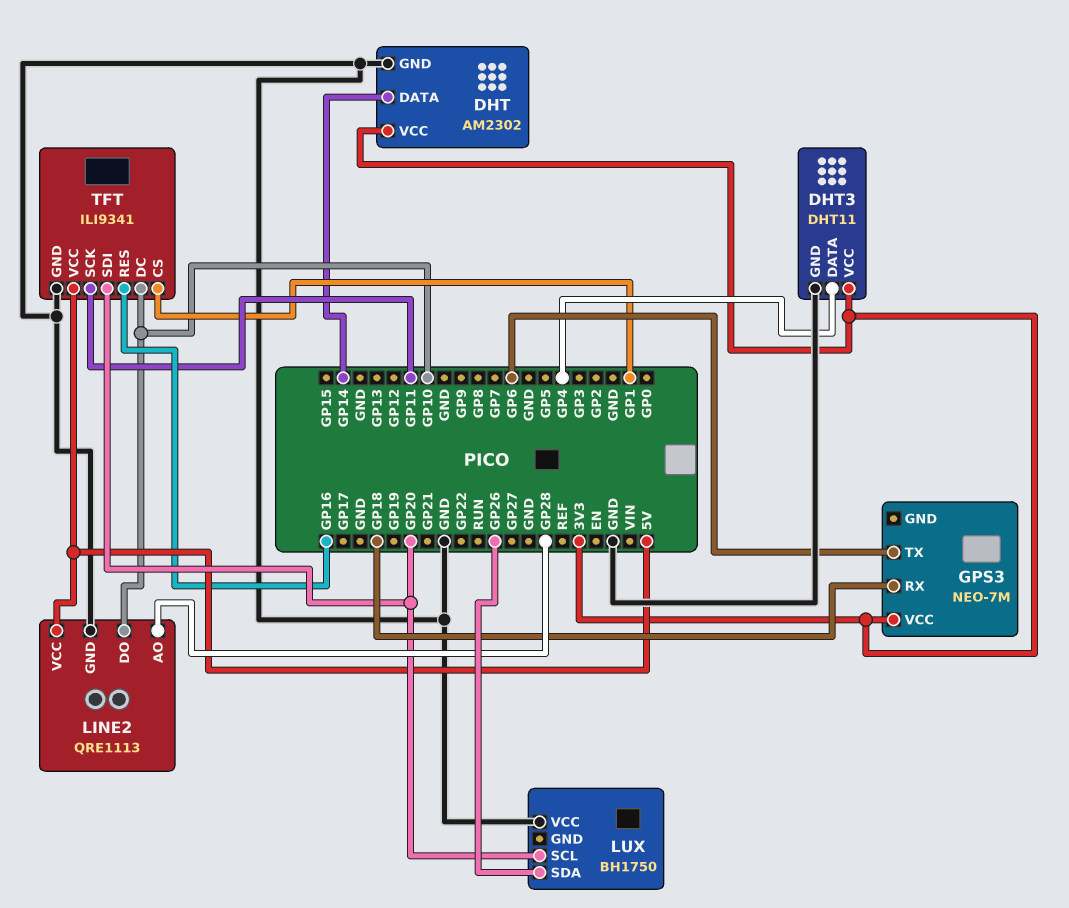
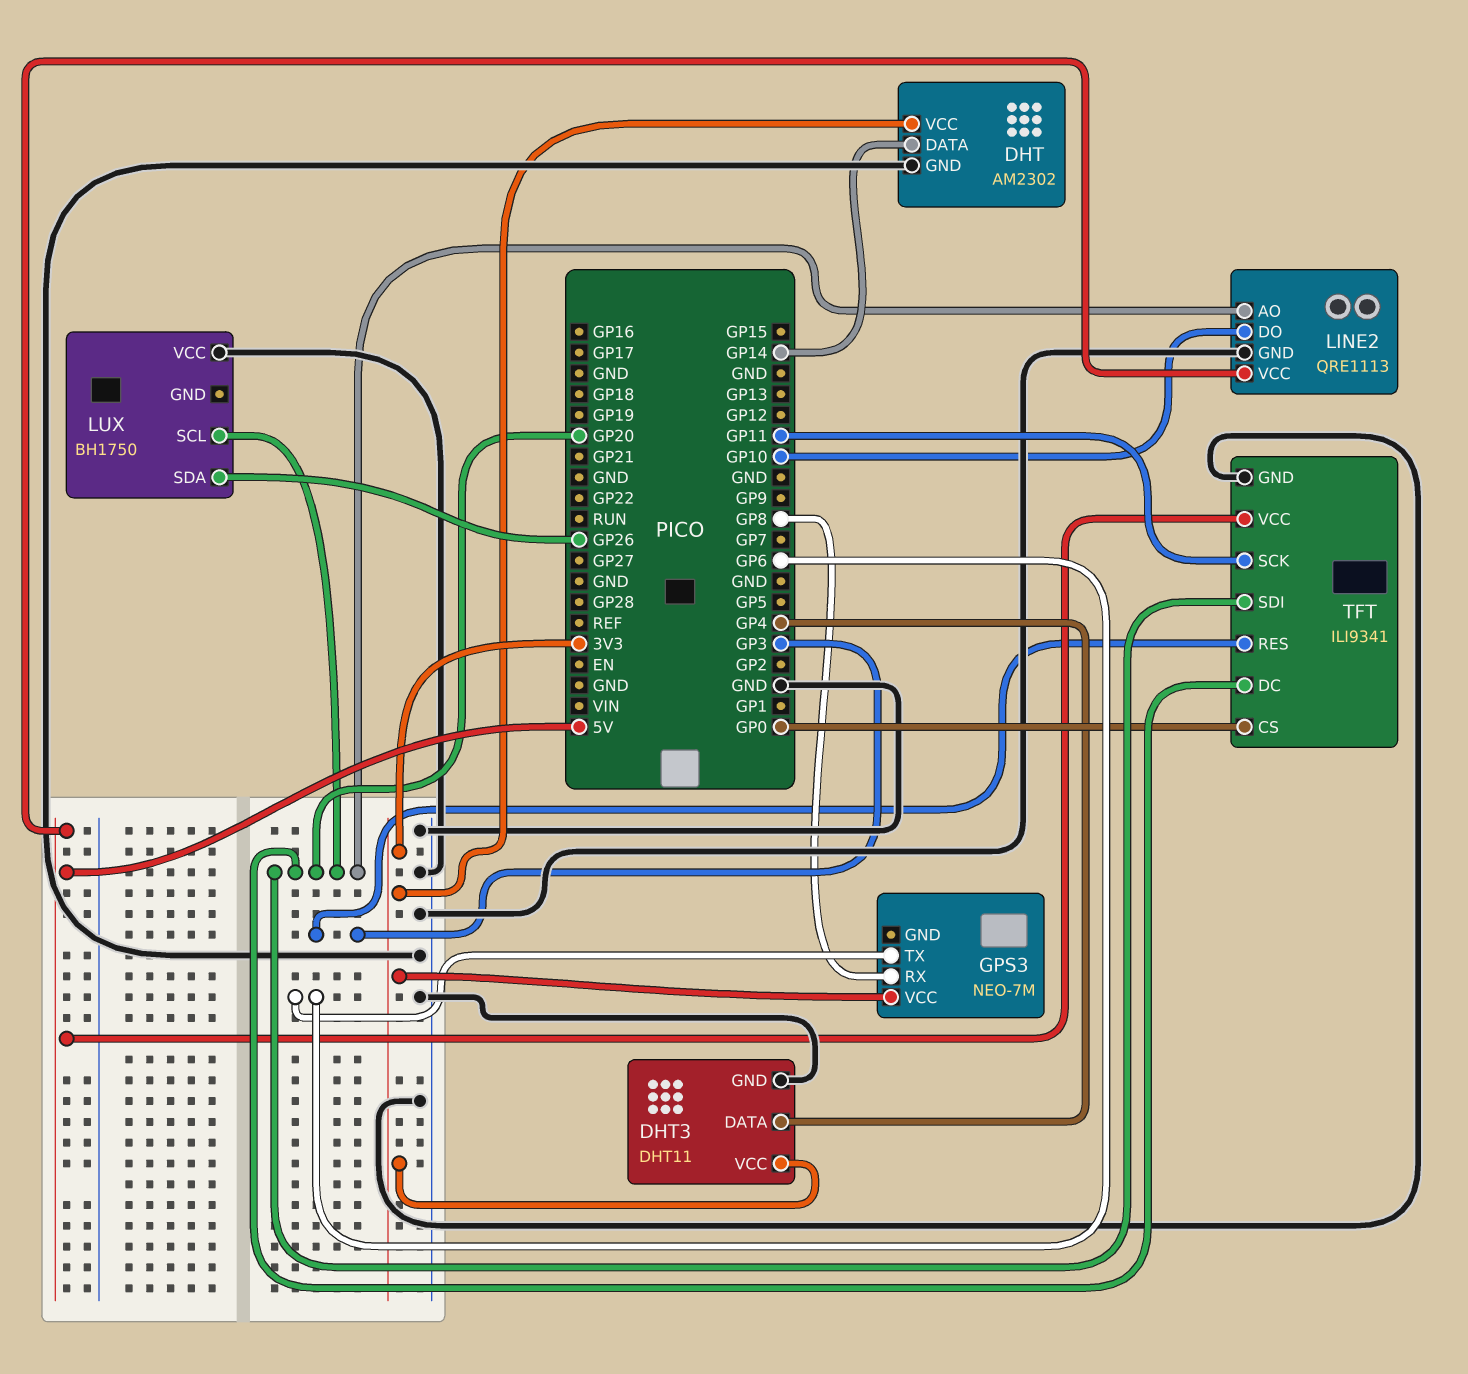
GPS3 pin RX: GP18 -> GP8
LINE2 pin AO: GP28 -> GP20
TFT pin CS: GP1 -> GP0
TFT pin DC: GP10 -> GP20
TFT pin RES: GP16 -> GP3

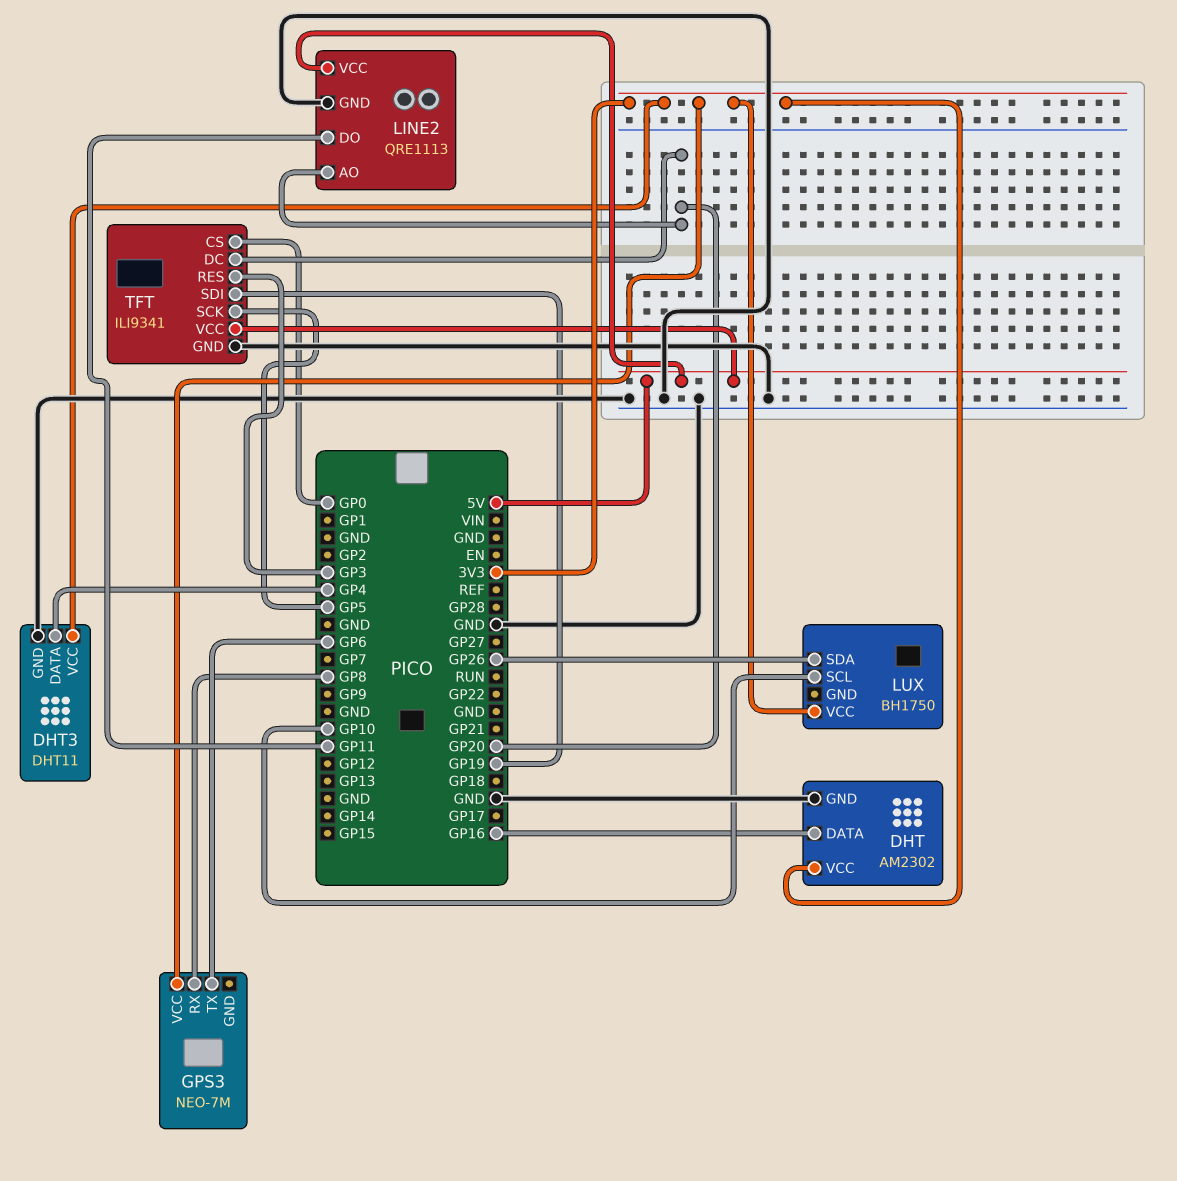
DHT pin DATA: GP14 -> GP16
LINE2 pin DO: GP10 -> GP11
LUX pin SCL: GP20 -> GP10
LUX pin VCC: GND -> 3V3
TFT pin SCK: GP11 -> GP5
TFT pin SDI: GP20 -> GP19

